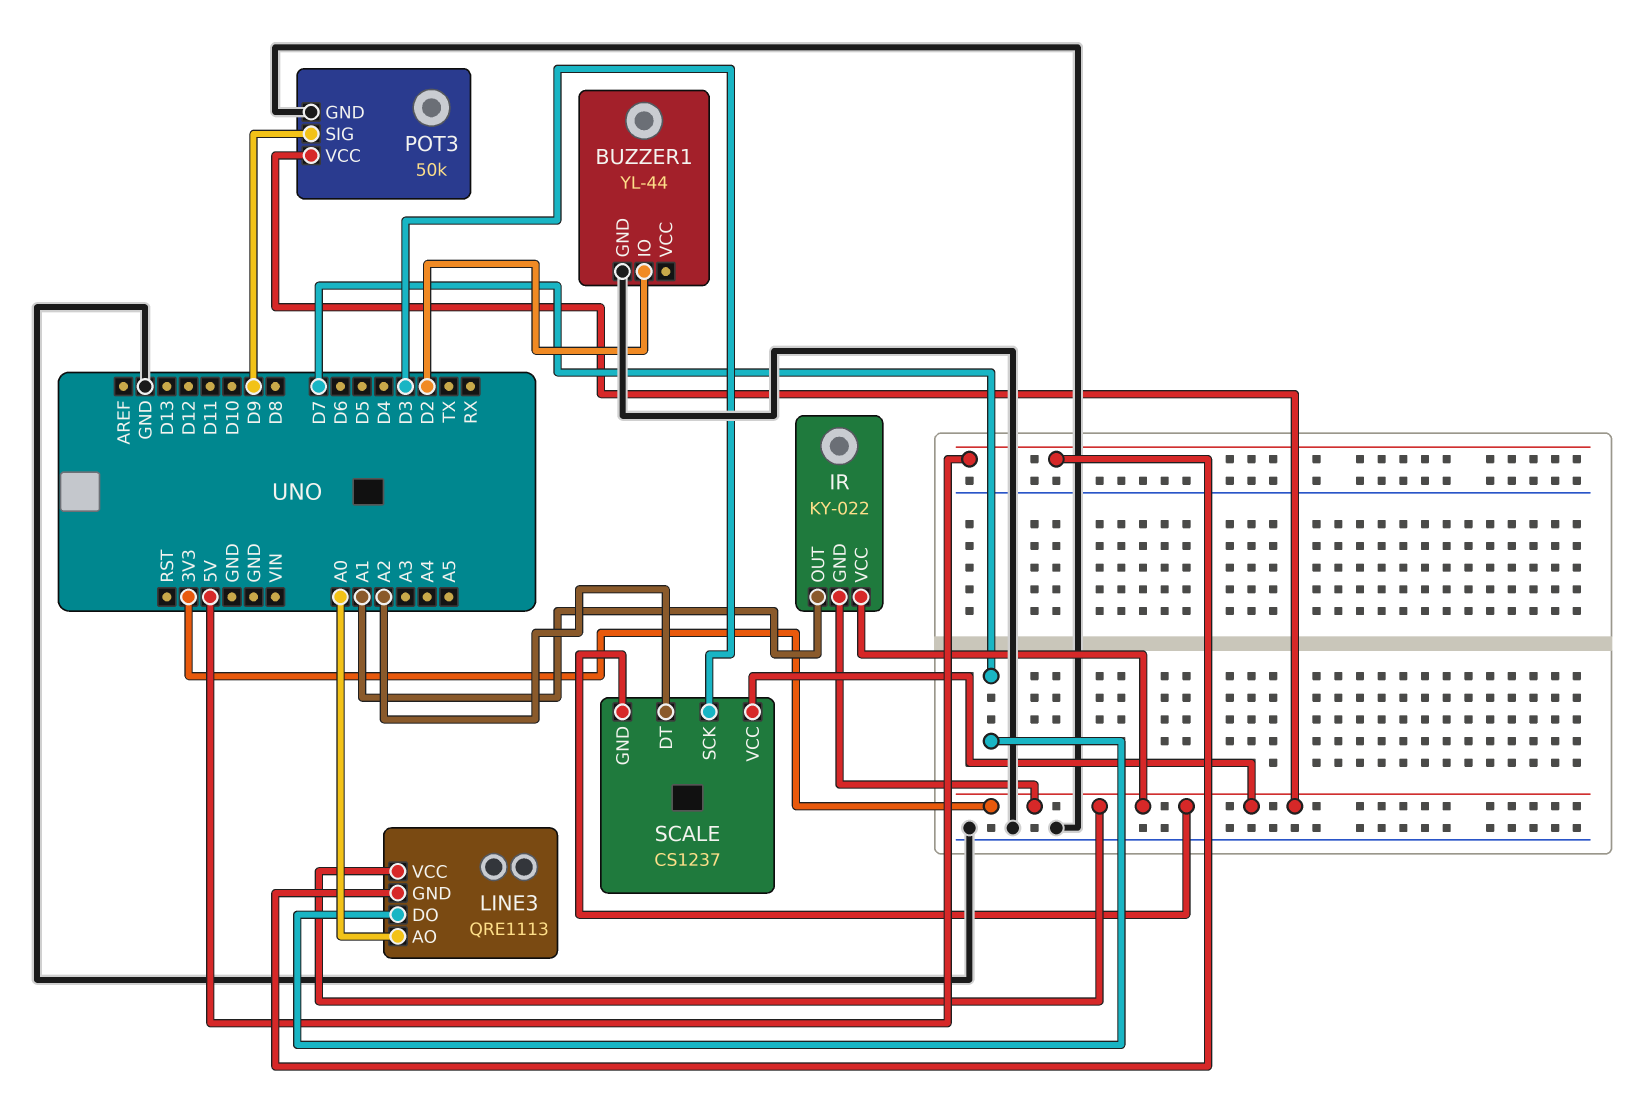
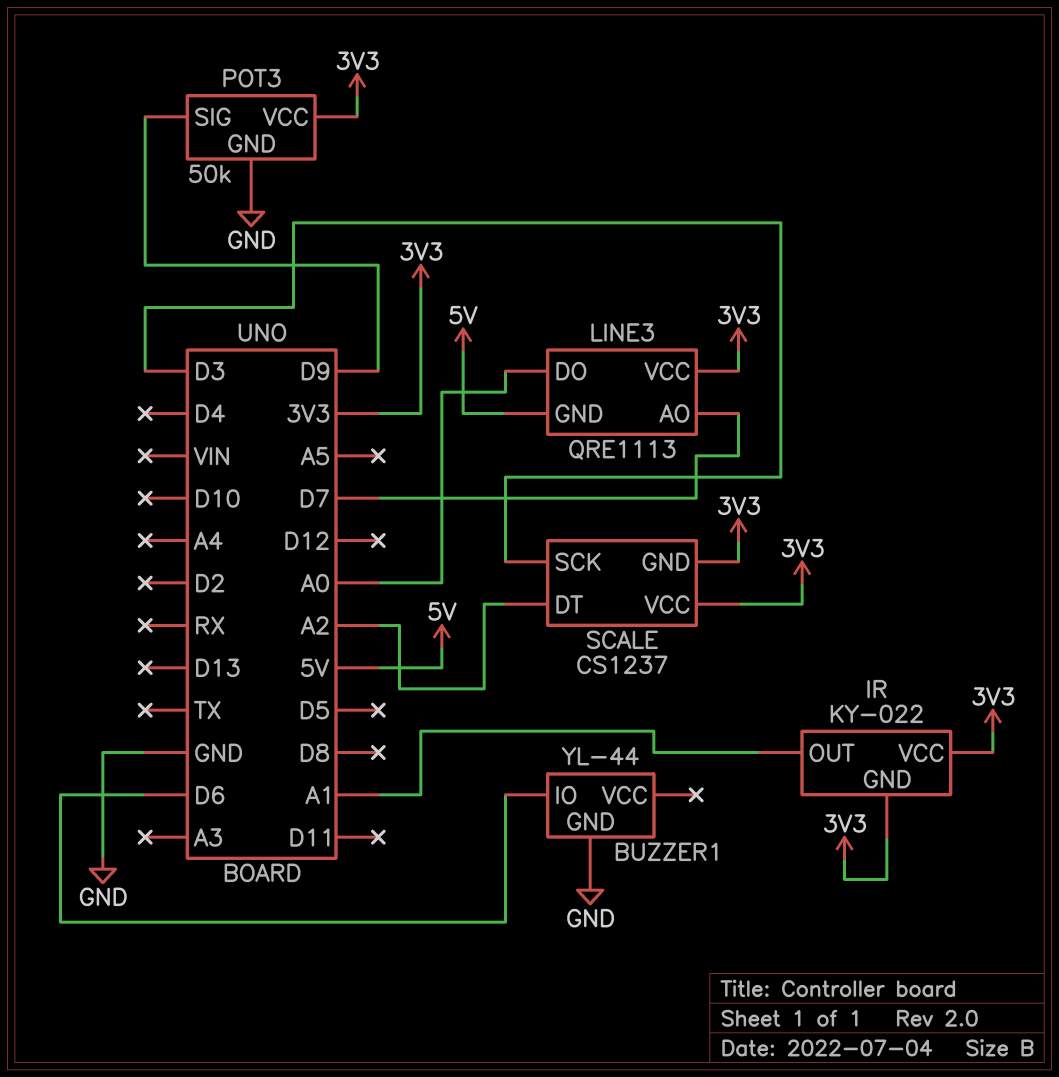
BUZZER1 pin IO: D2 -> D6
LINE3 pin AO: A0 -> D7
LINE3 pin DO: D7 -> A0

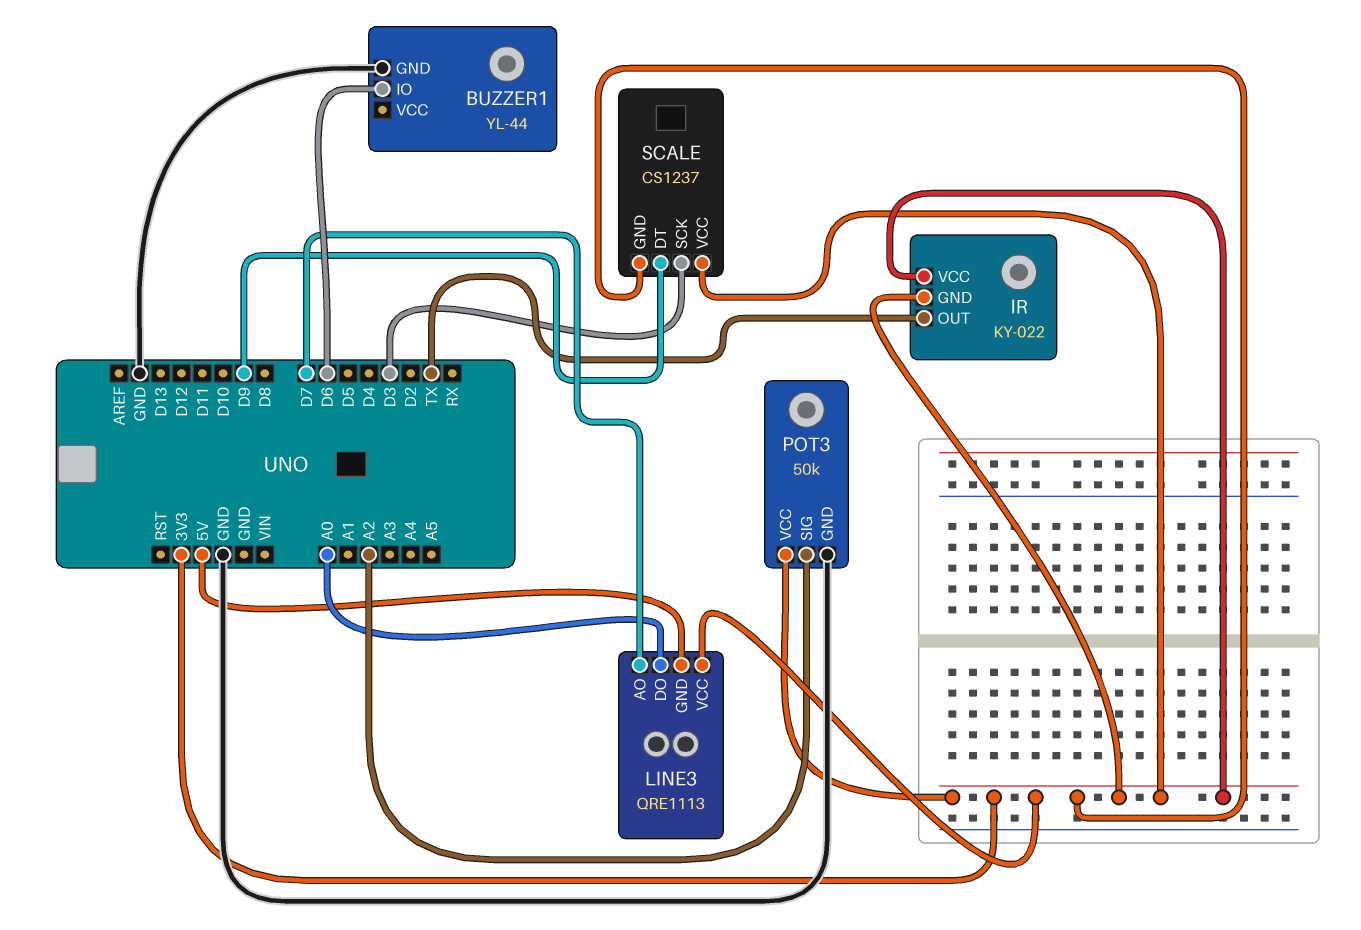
IR pin OUT: A1 -> TX
POT3 pin SIG: D9 -> A2
SCALE pin DT: A2 -> D9

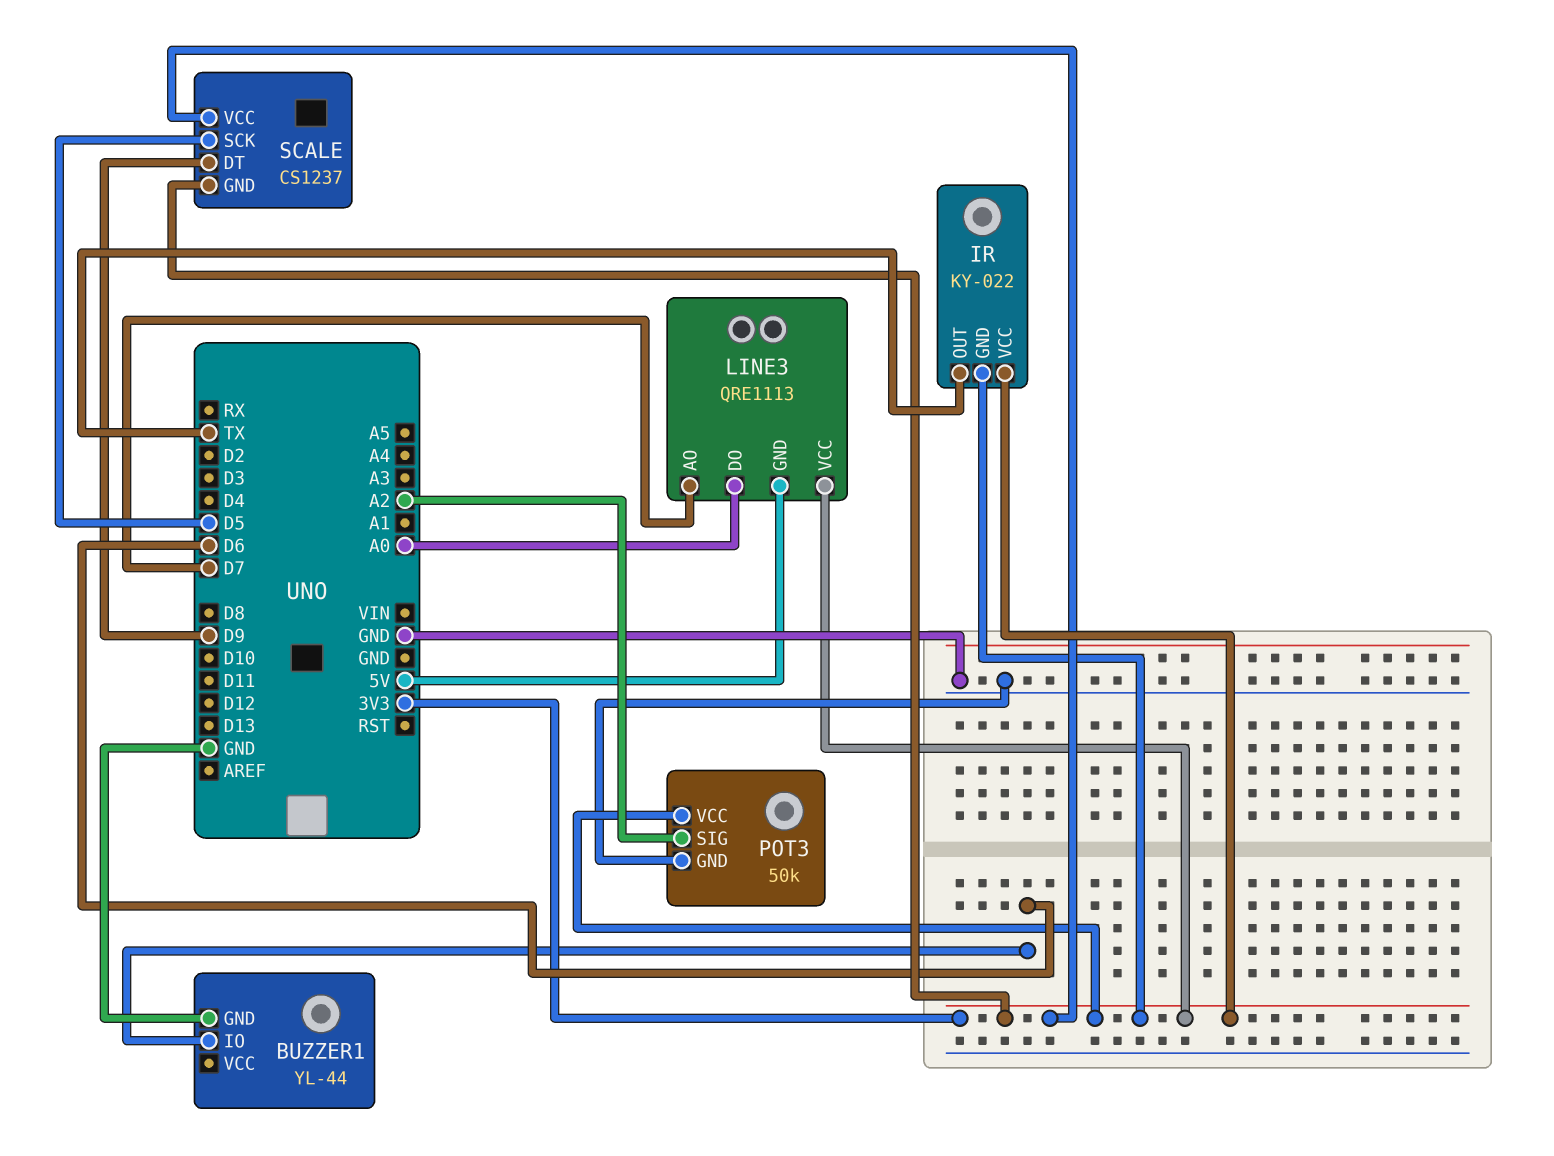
SCALE pin SCK: D3 -> D5

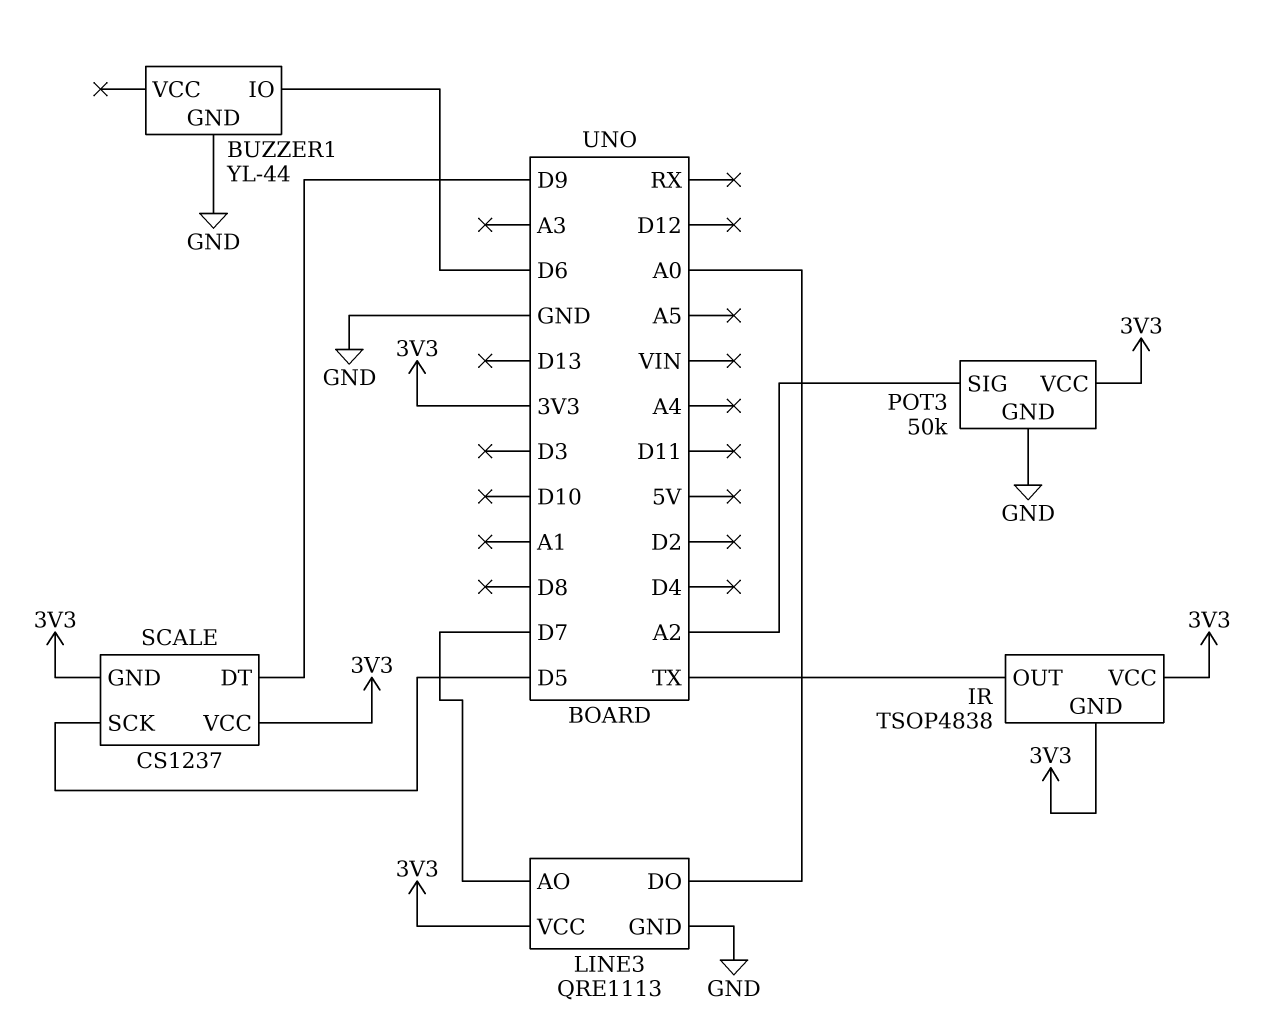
IR: KY-022 -> TSOP4838
LINE3 pin GND: 5V -> GND

